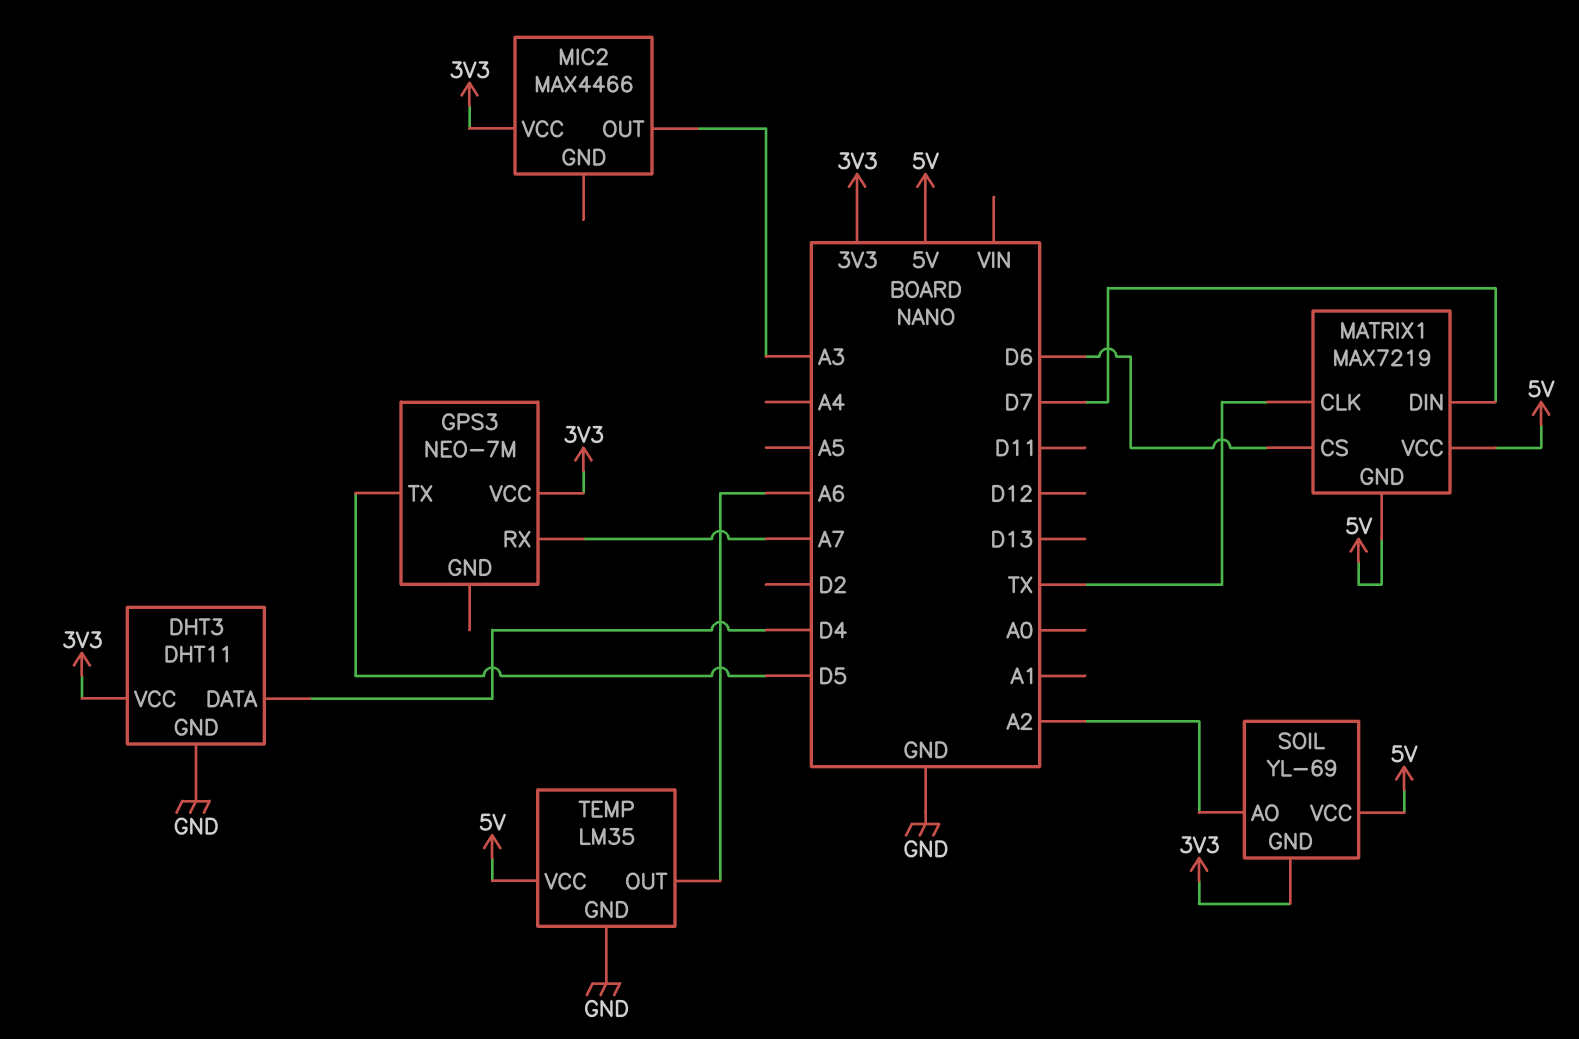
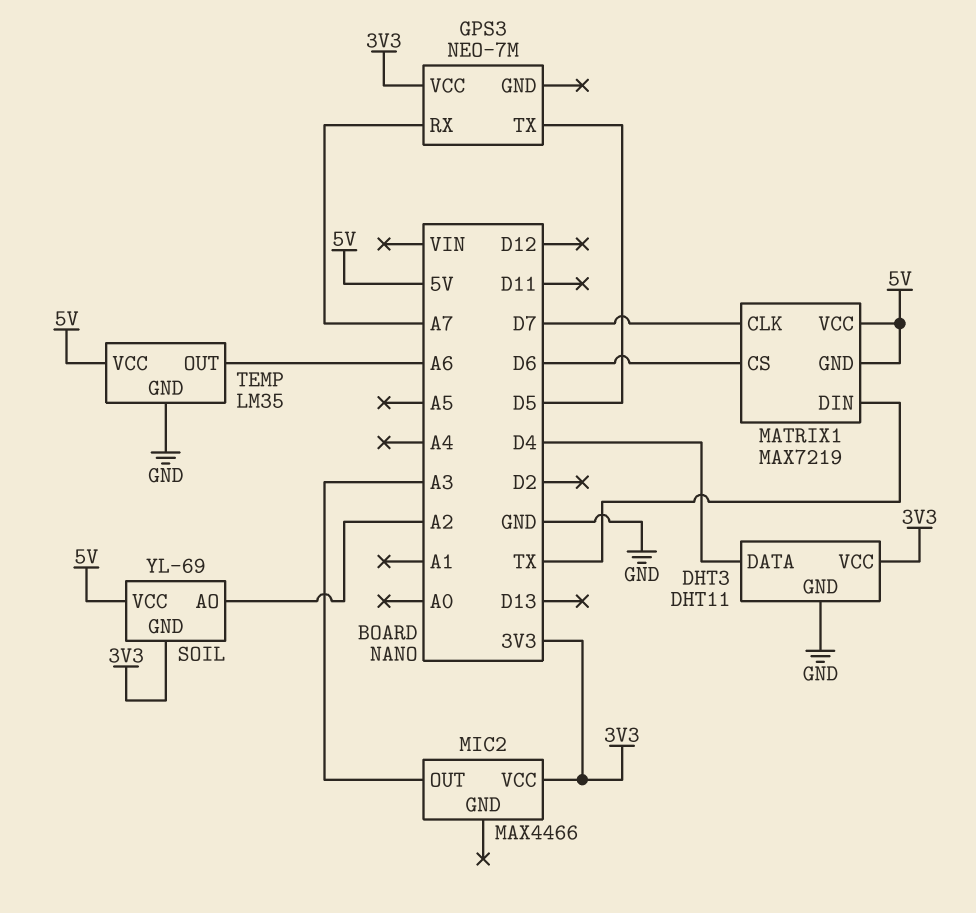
MATRIX1 pin CLK: TX -> D7
MATRIX1 pin DIN: D7 -> TX

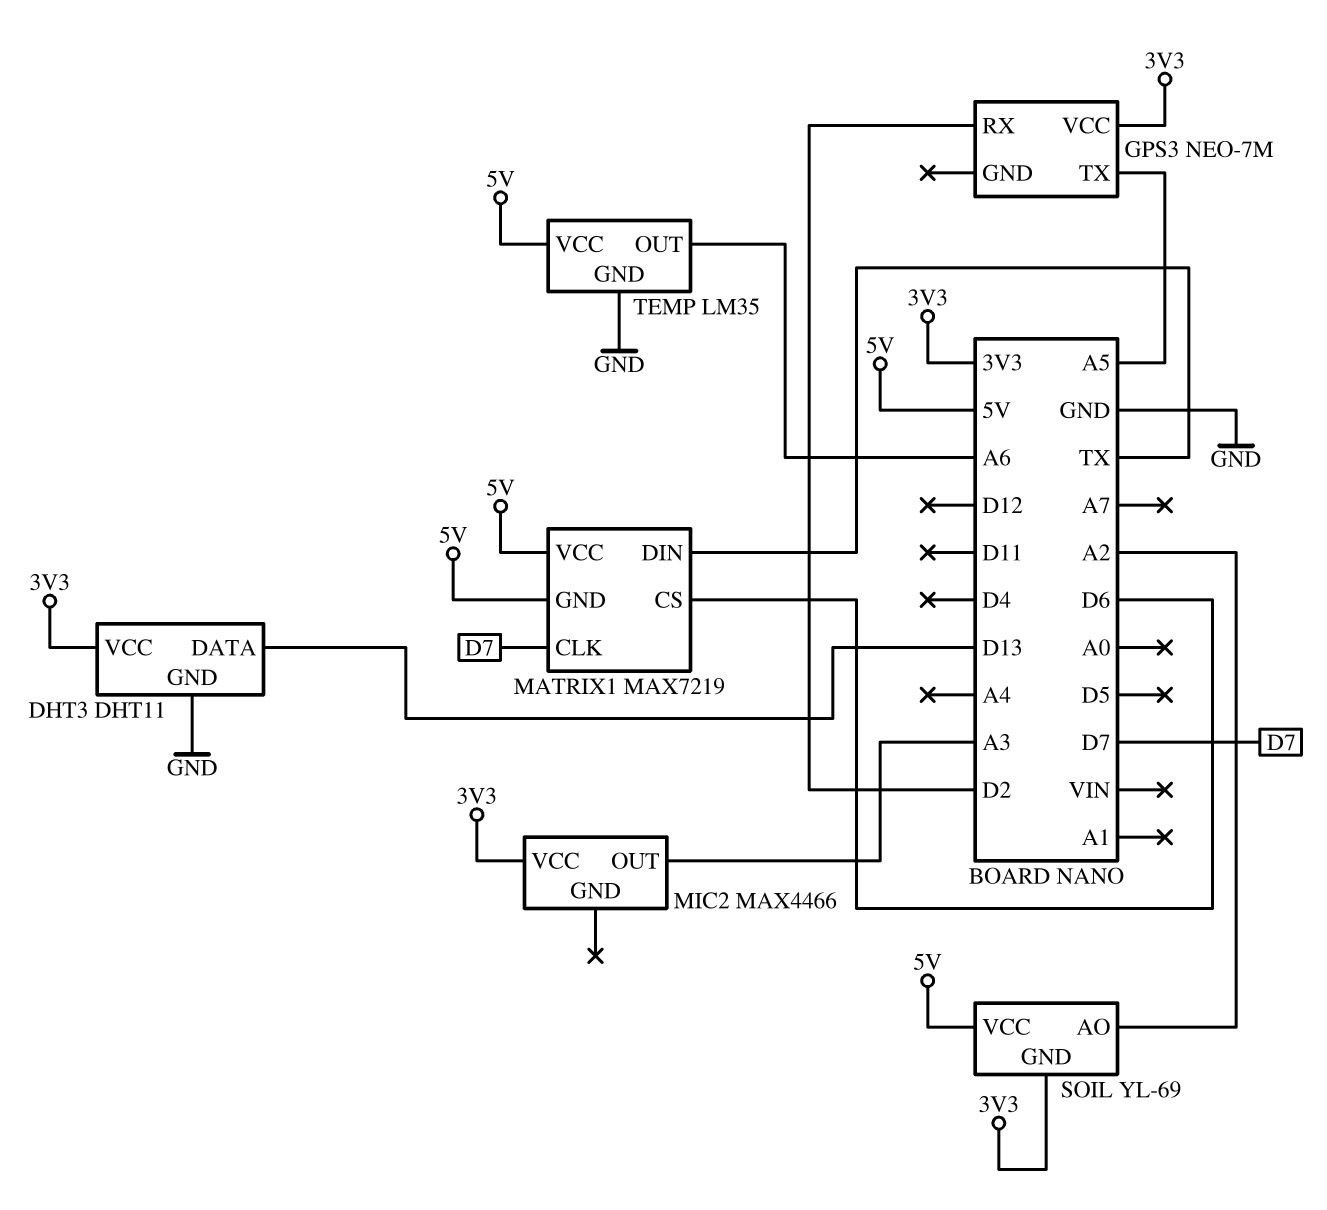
DHT3 pin DATA: D4 -> D13
GPS3 pin RX: A7 -> D2
GPS3 pin TX: D5 -> A5

